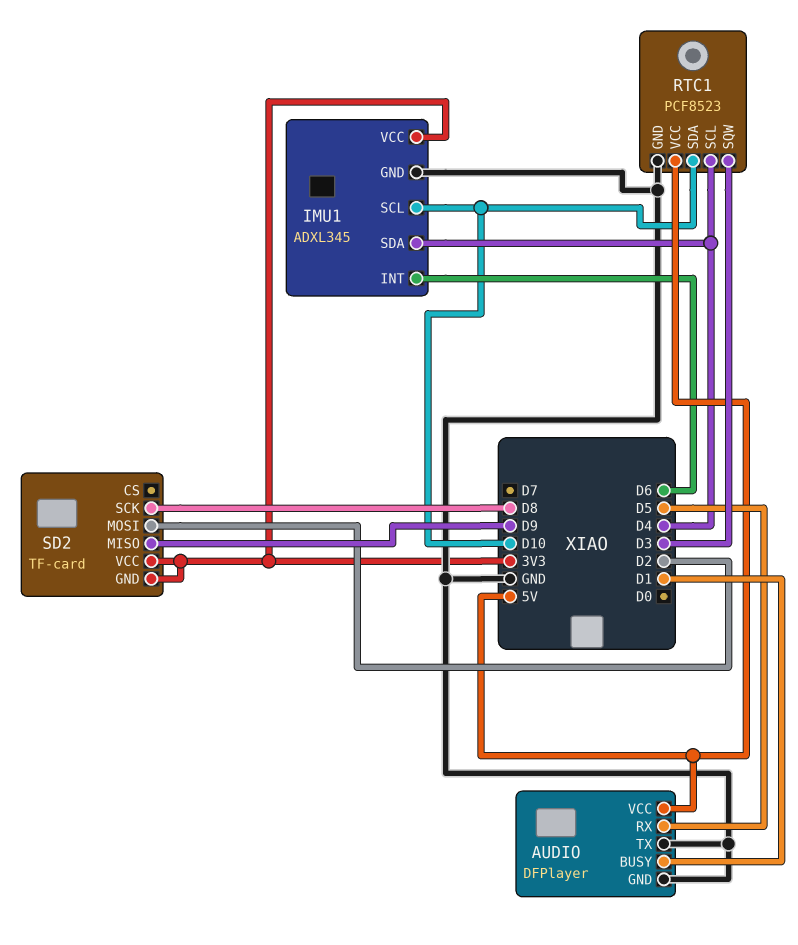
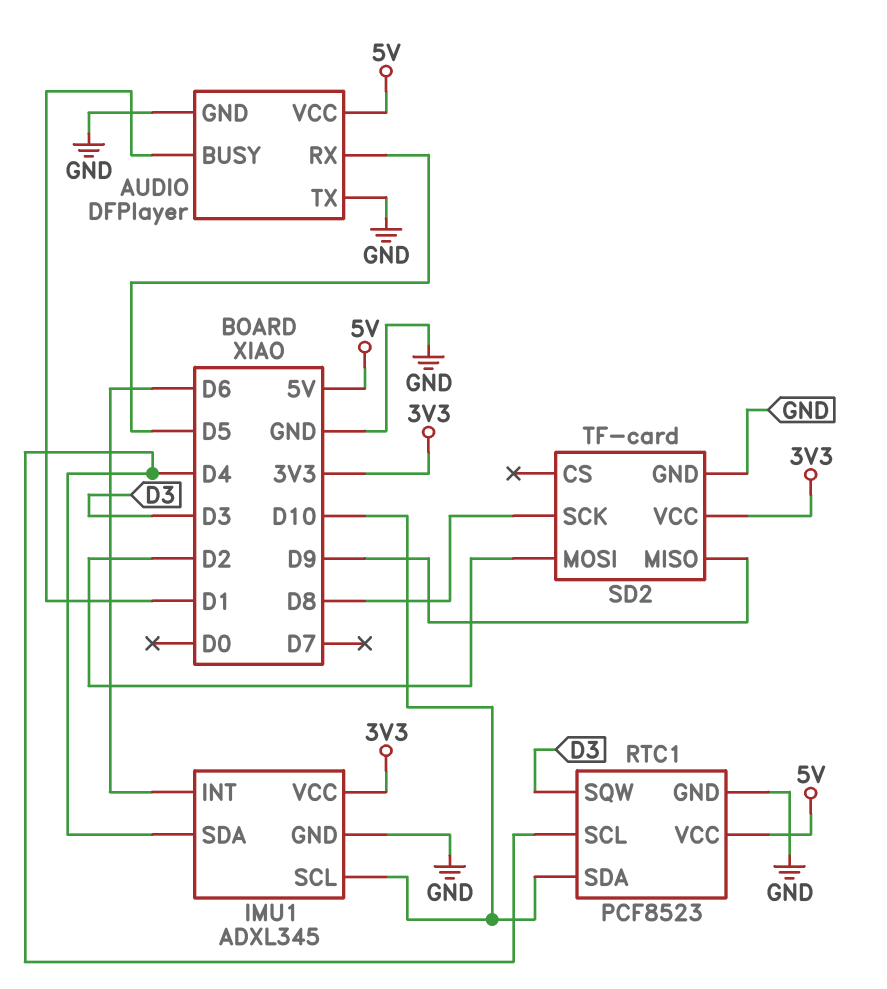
SD2 pin GND: 3V3 -> GND

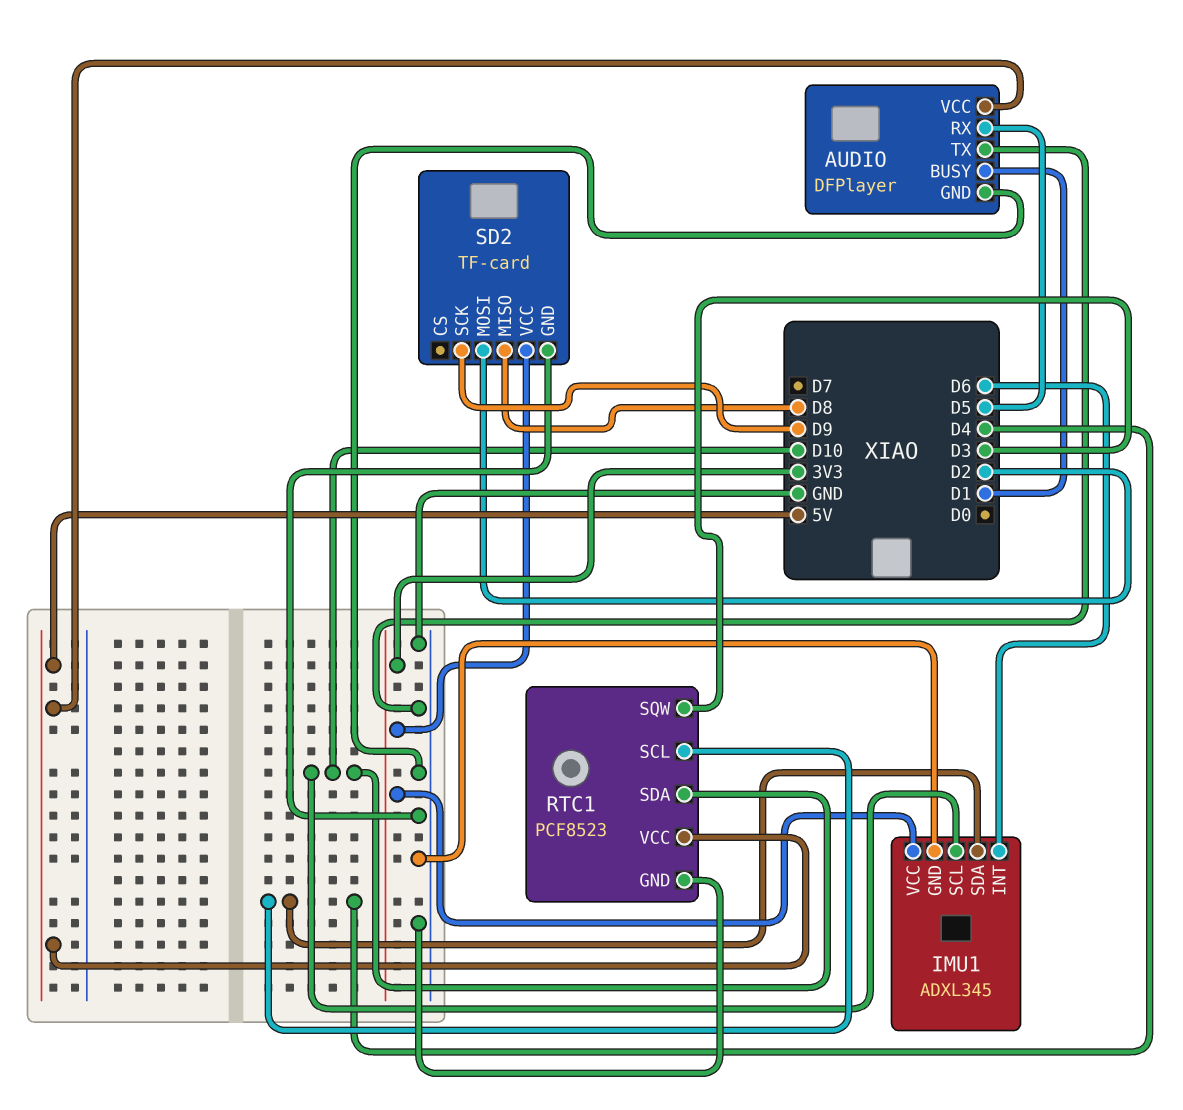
SD2 pin MISO: D9 -> D8
SD2 pin SCK: D8 -> D9

